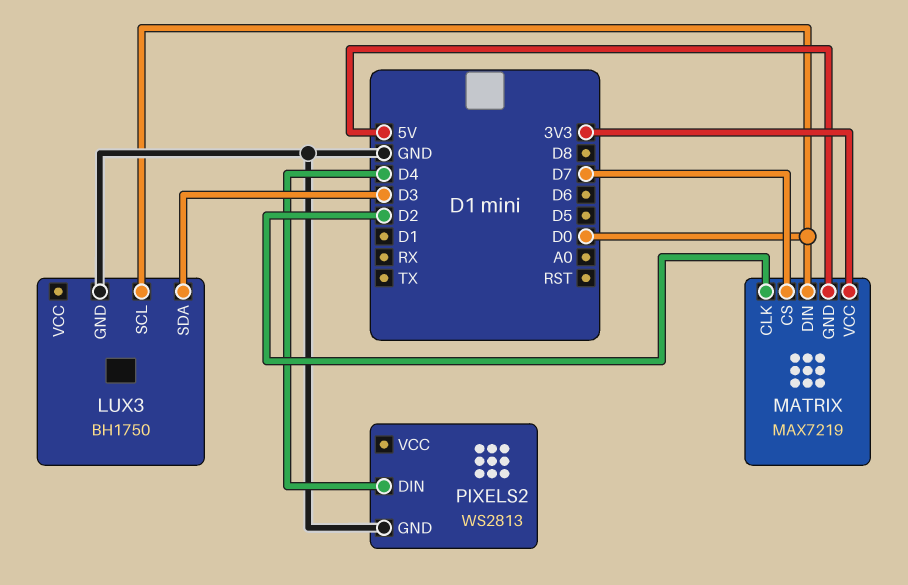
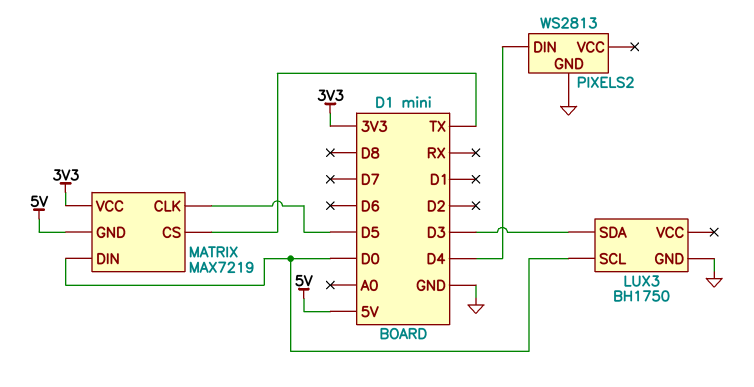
MATRIX pin CLK: D2 -> D5
MATRIX pin CS: D7 -> TX

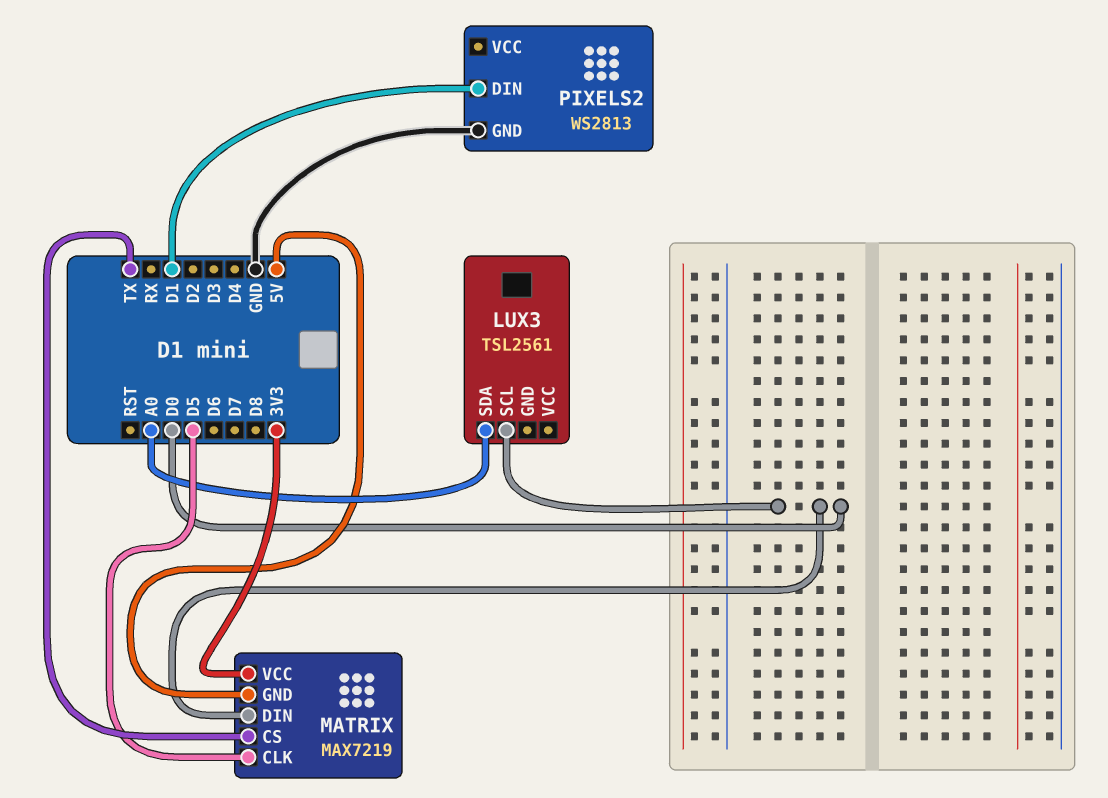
LUX3: BH1750 -> TSL2561
LUX3 pin GND: GND -> none
LUX3 pin SDA: D3 -> A0
PIXELS2 pin DIN: D4 -> D1

